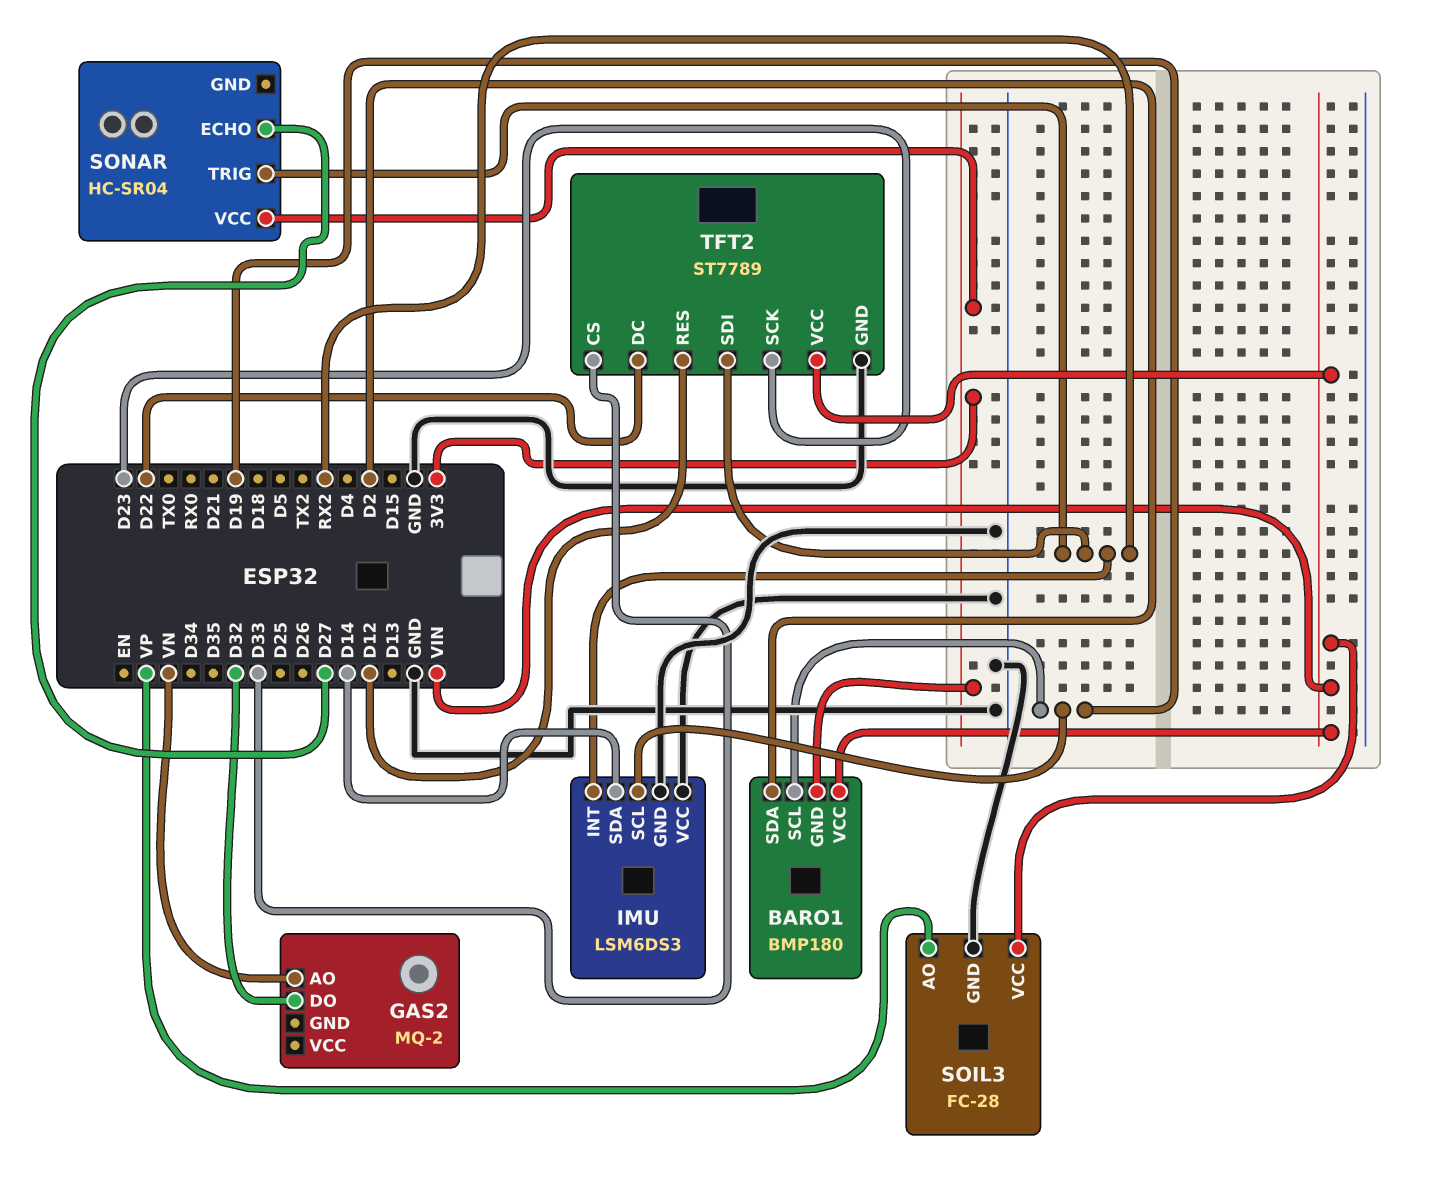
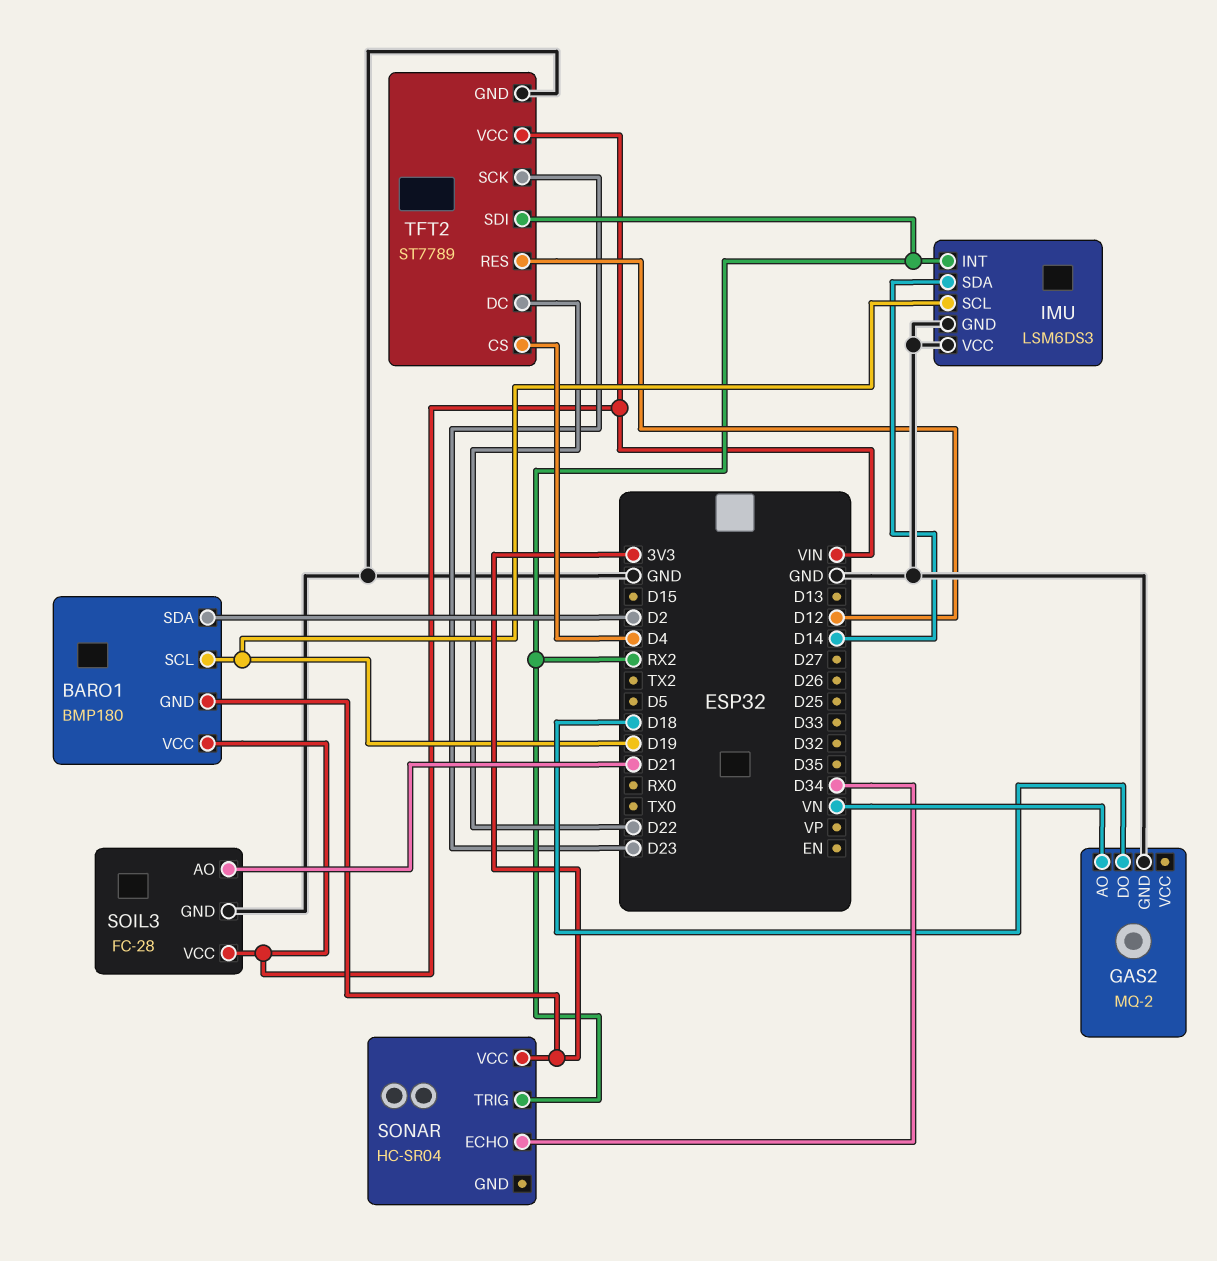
GAS2 pin DO: D32 -> D18
GAS2 pin GND: none -> GND
SOIL3 pin AO: VP -> D21
SONAR pin ECHO: D27 -> D34
TFT2 pin CS: D33 -> D4

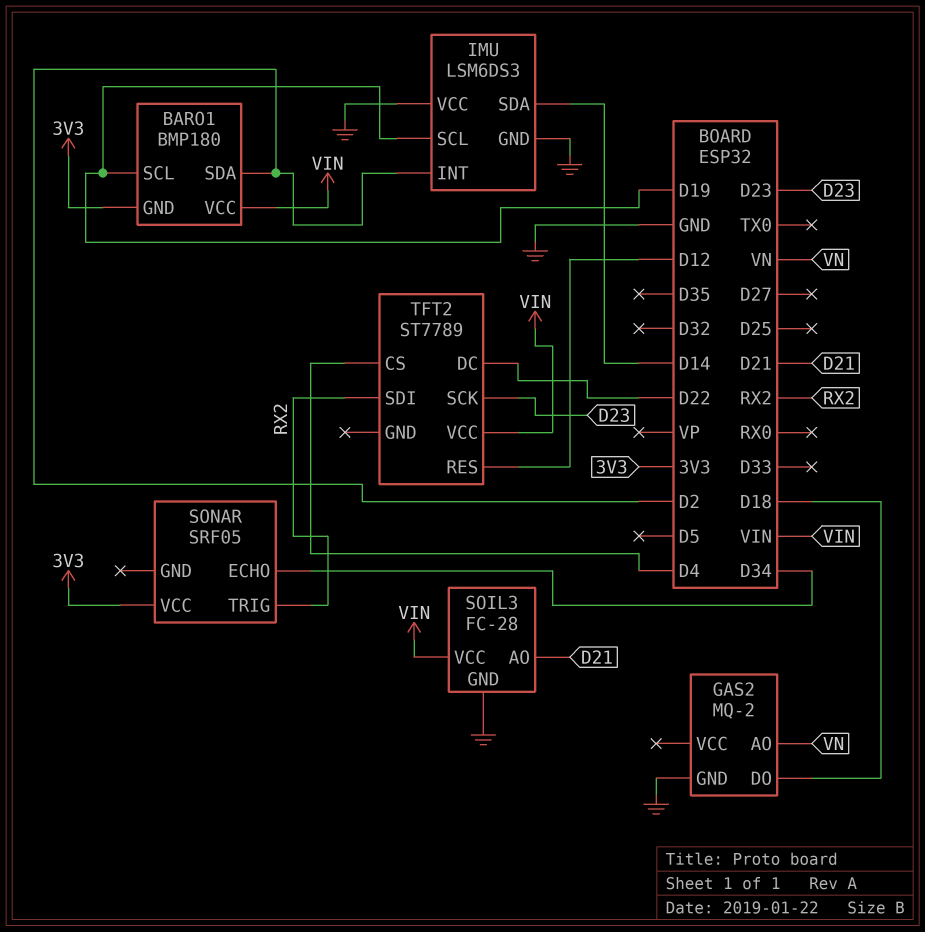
IMU pin INT: RX2 -> D2
SONAR: HC-SR04 -> SRF05
TFT2 pin GND: GND -> none

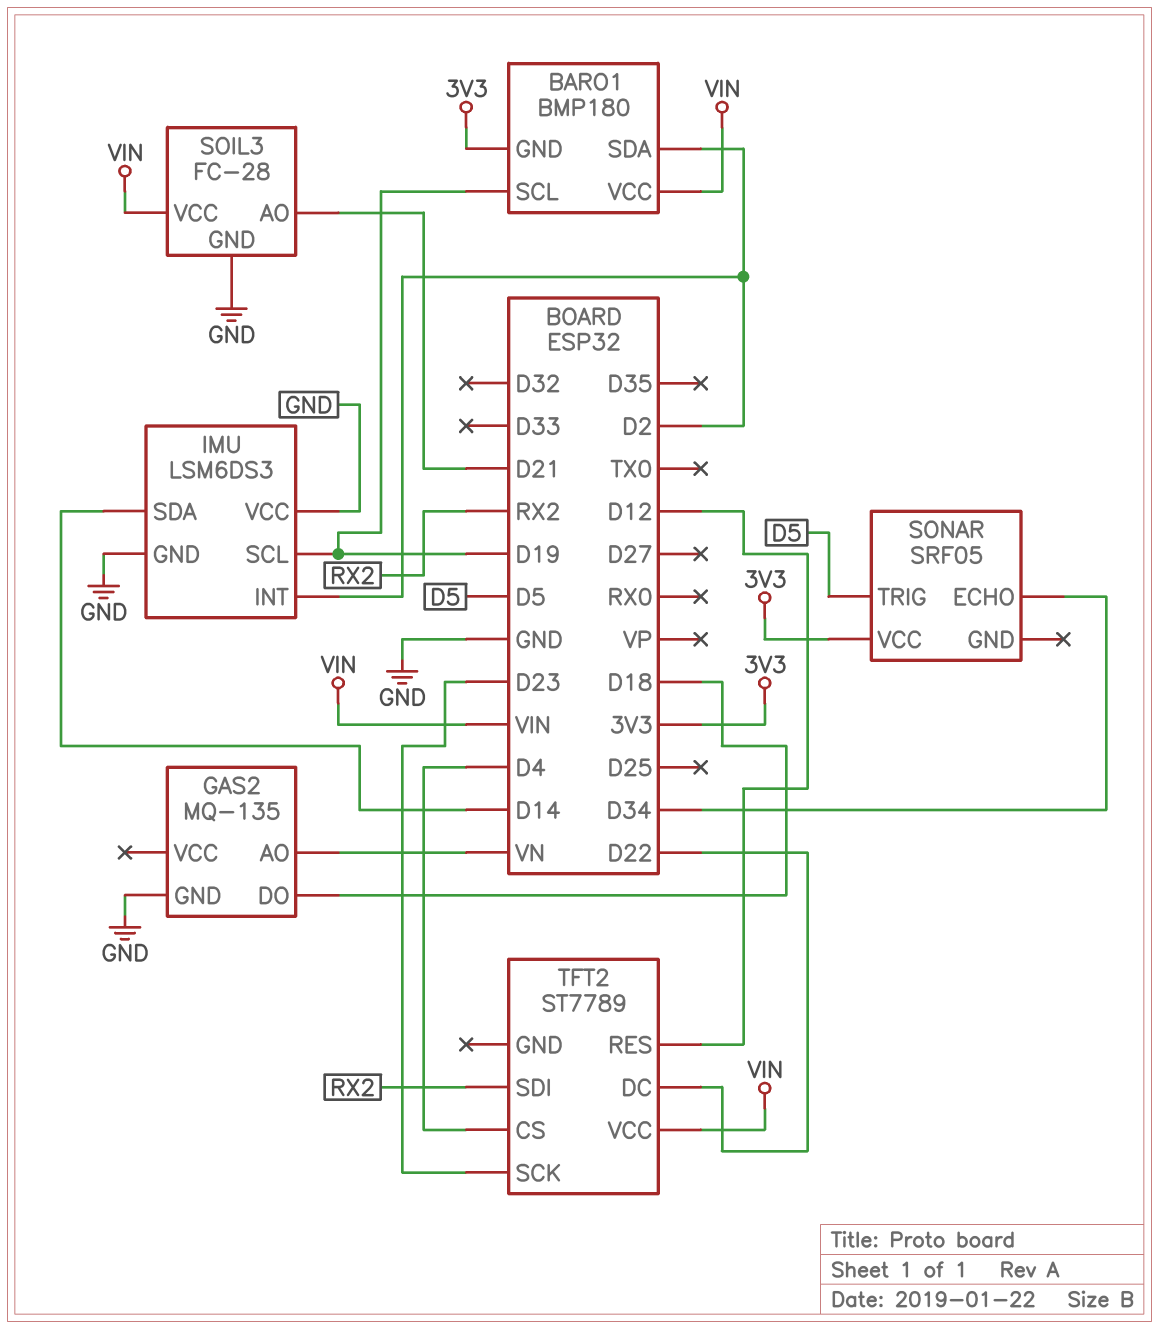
GAS2: MQ-2 -> MQ-135
SONAR pin TRIG: RX2 -> D5

